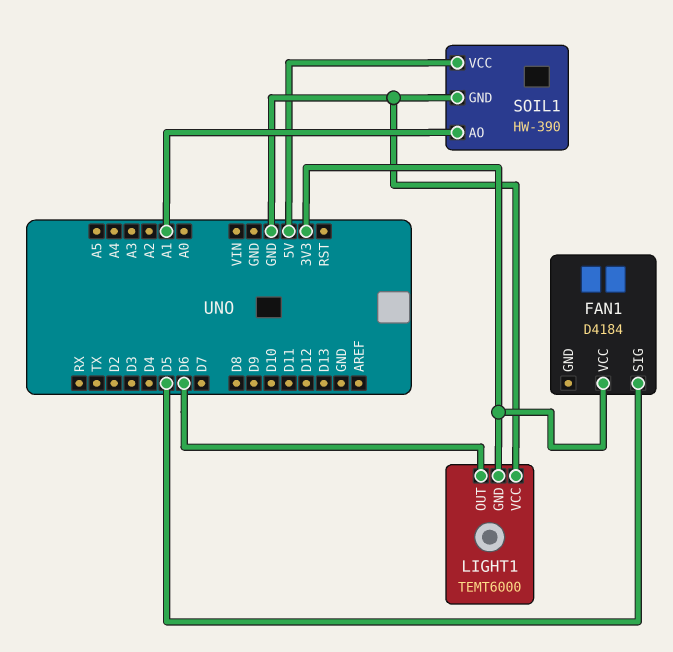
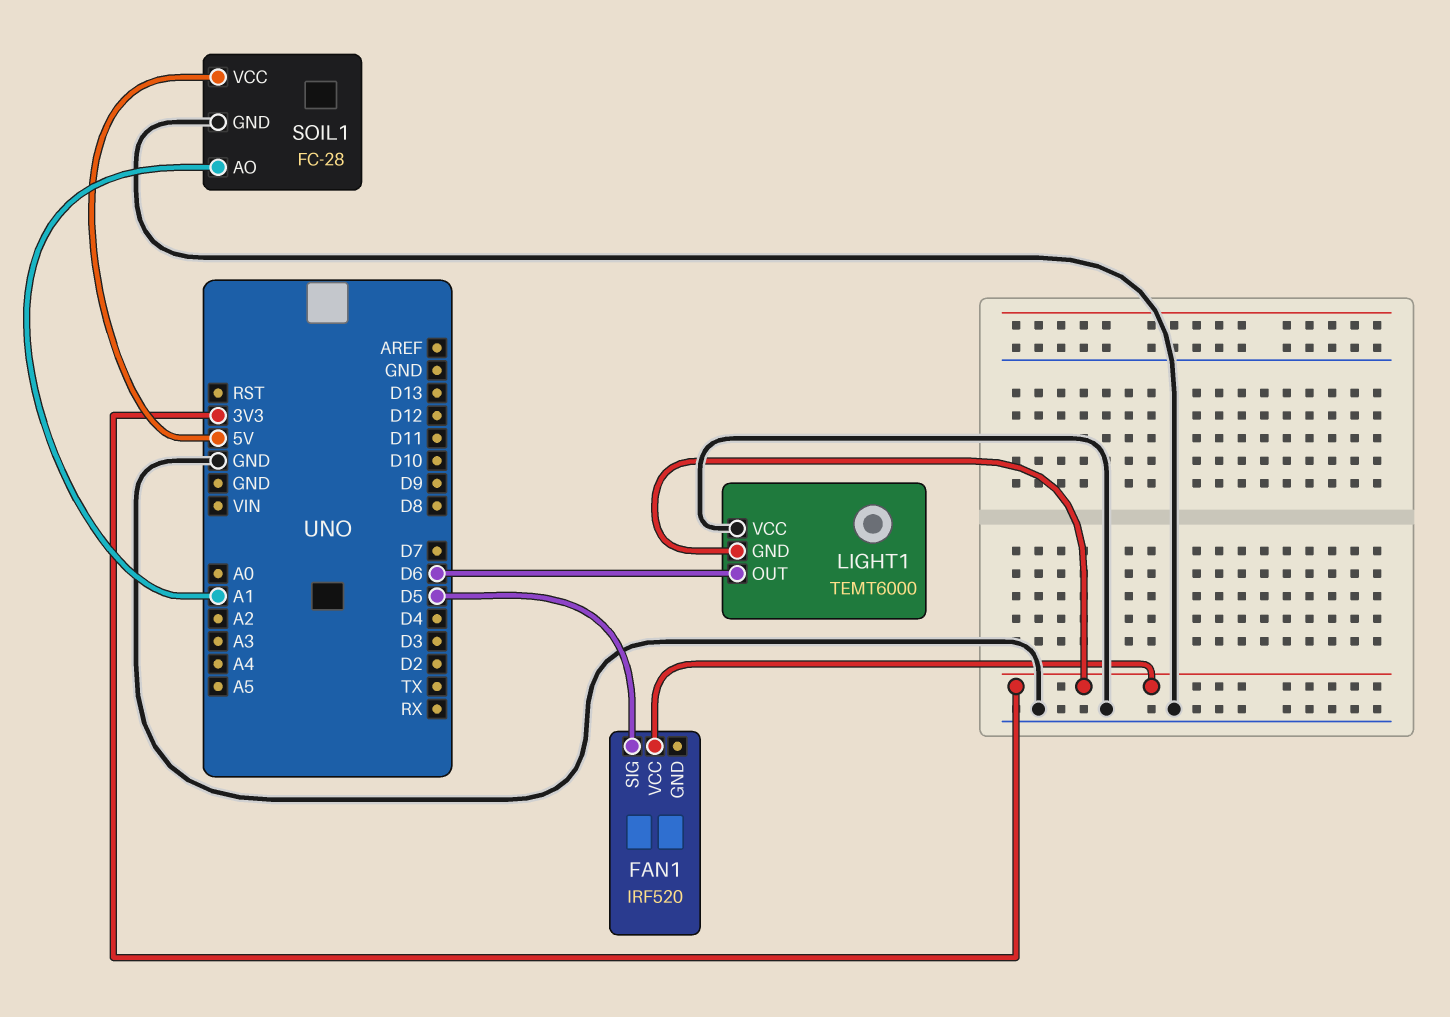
FAN1: D4184 -> IRF520
SOIL1: HW-390 -> FC-28

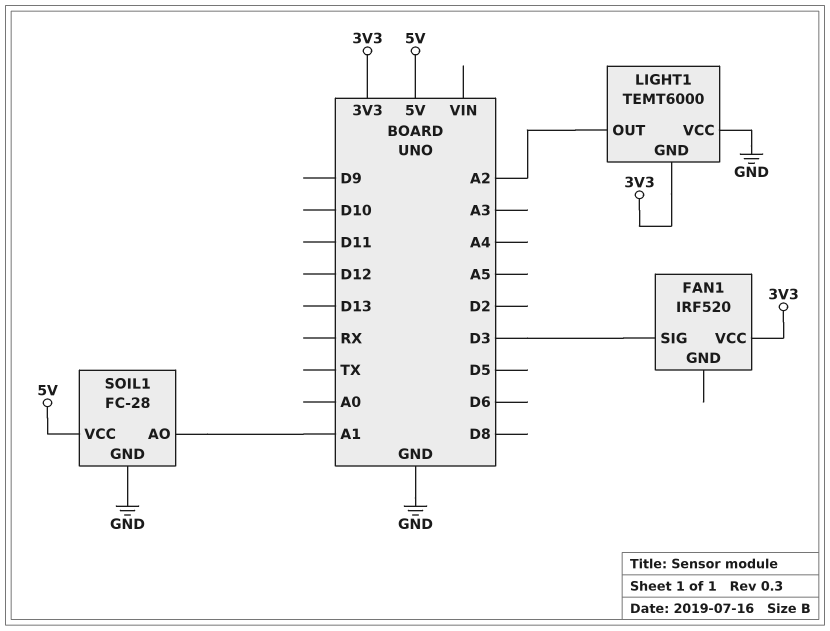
FAN1 pin SIG: D5 -> D3
LIGHT1 pin OUT: D6 -> A2

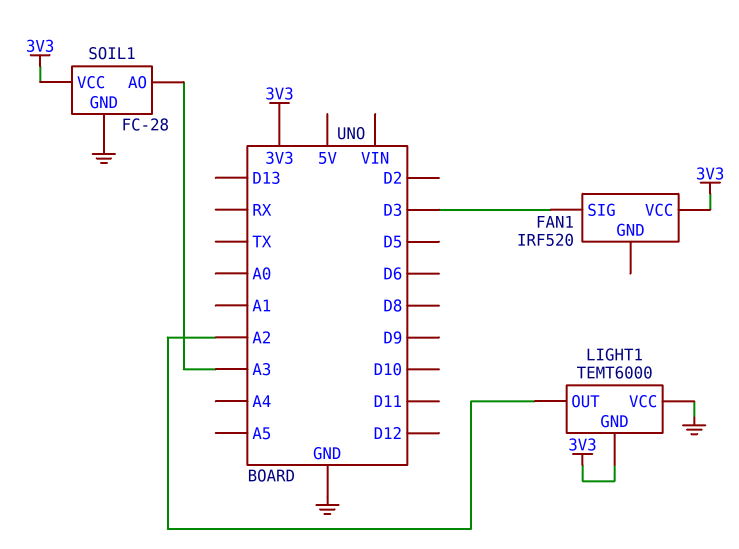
SOIL1 pin AO: A1 -> A3
SOIL1 pin VCC: 5V -> 3V3

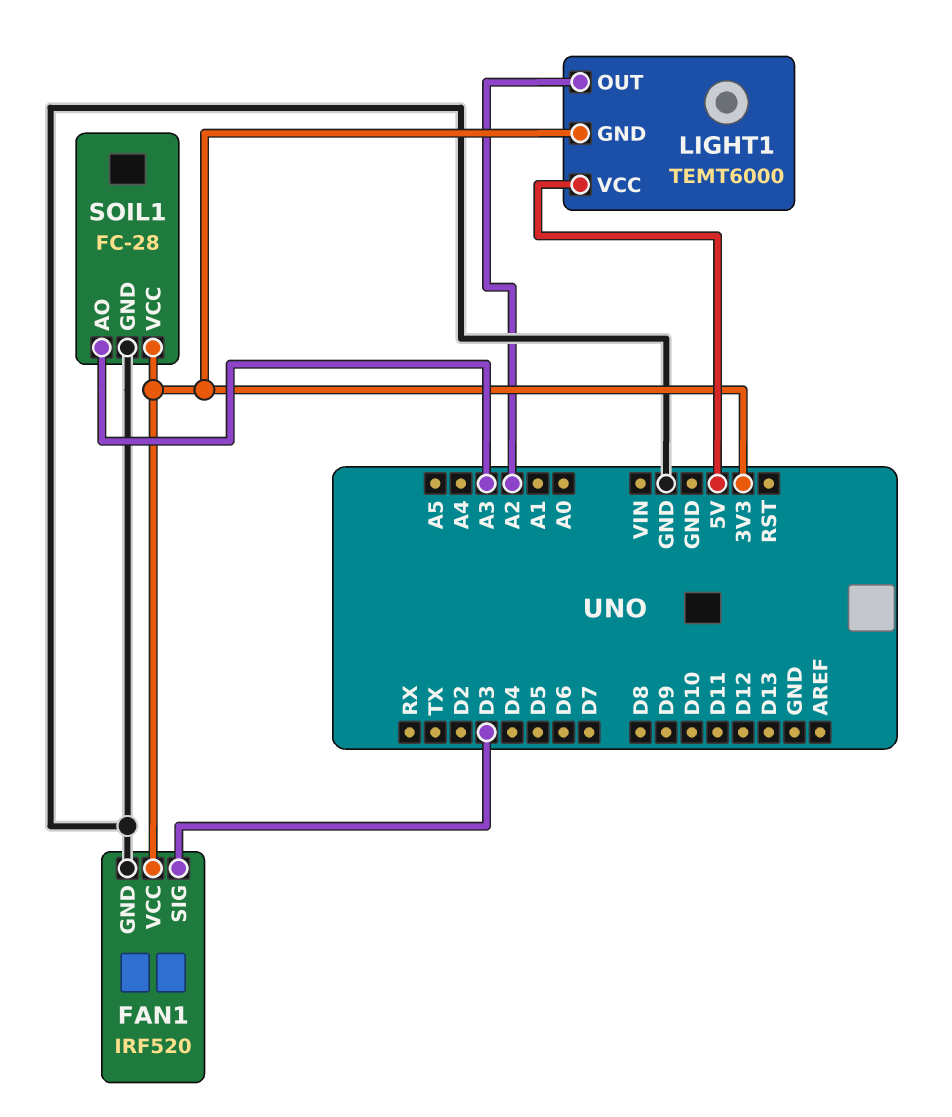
FAN1 pin GND: none -> GND
LIGHT1 pin VCC: GND -> 5V

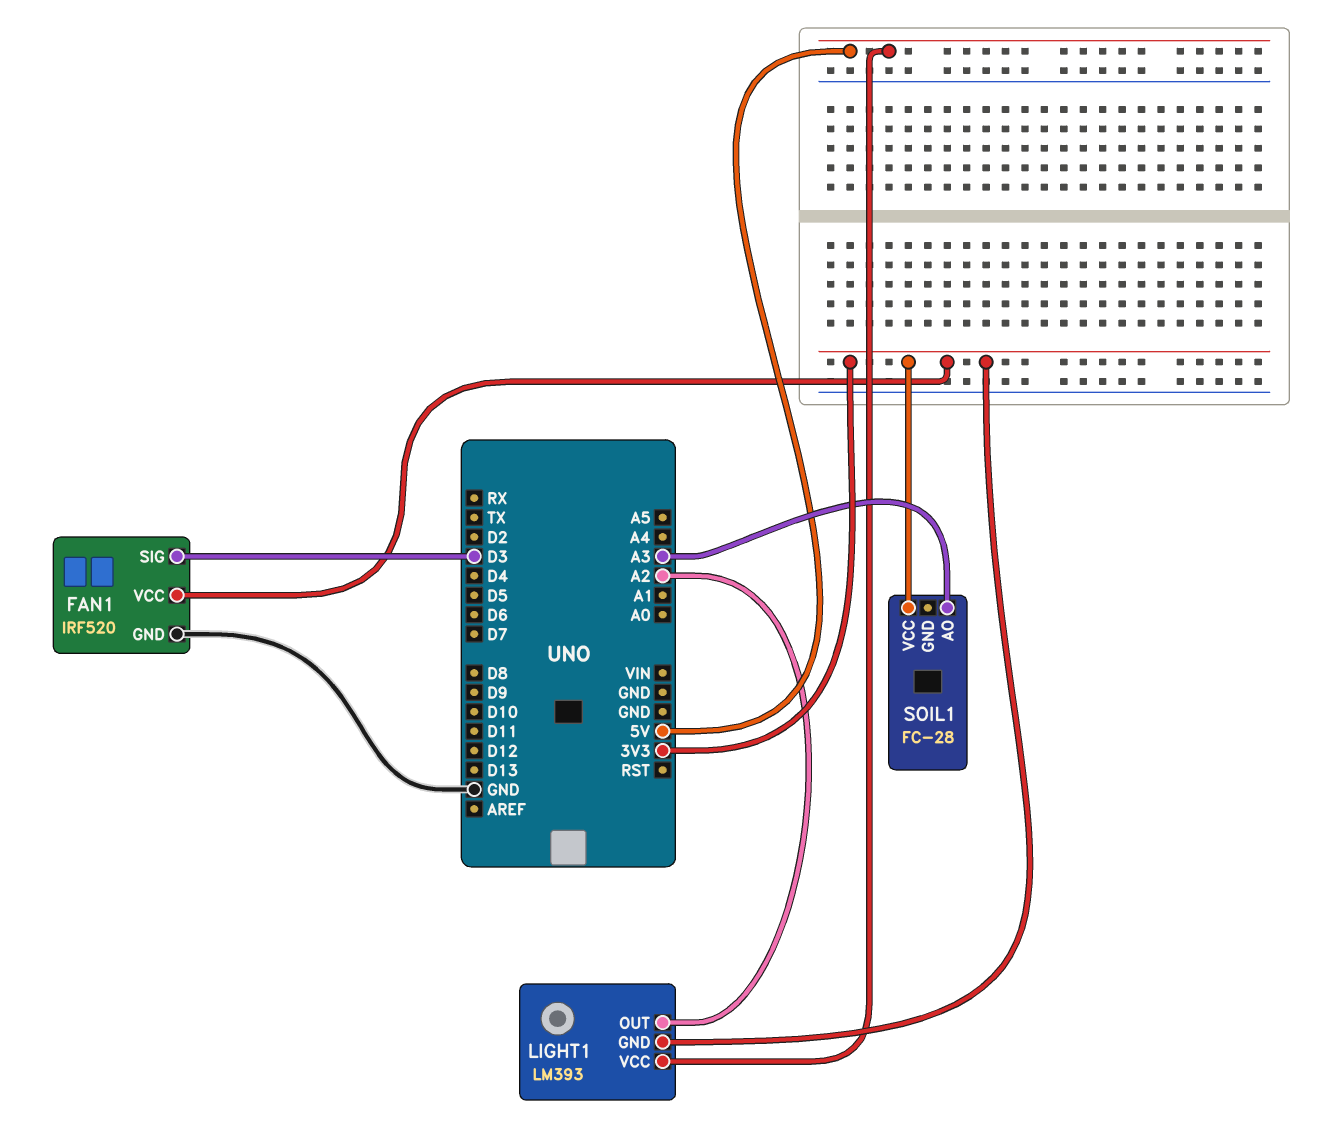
LIGHT1: TEMT6000 -> LM393
SOIL1 pin GND: GND -> none

